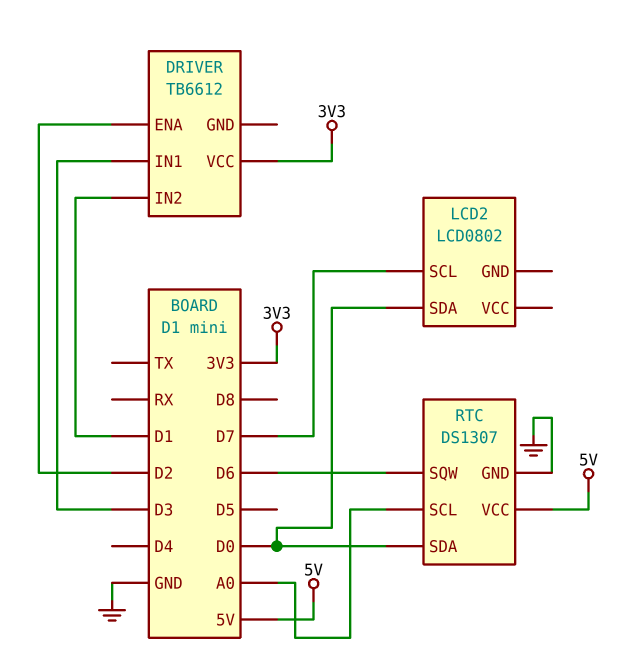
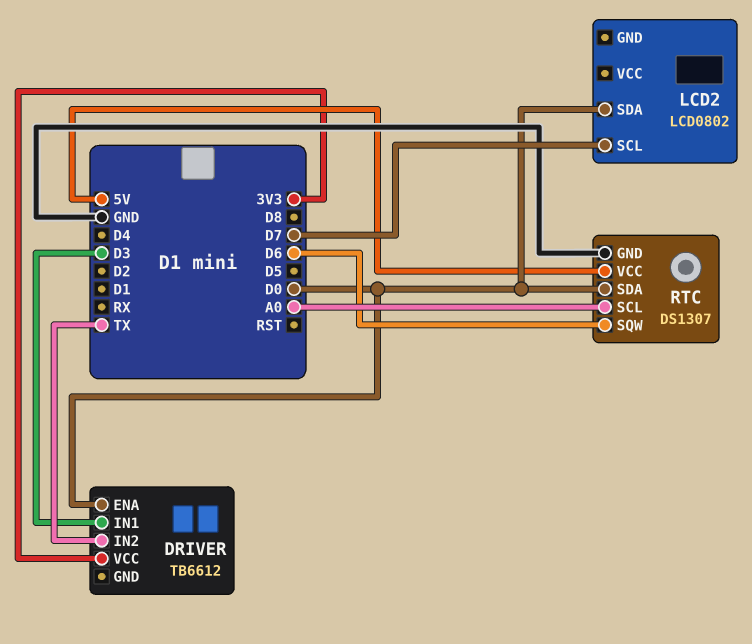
DRIVER pin ENA: D2 -> D0
DRIVER pin IN2: D1 -> TX

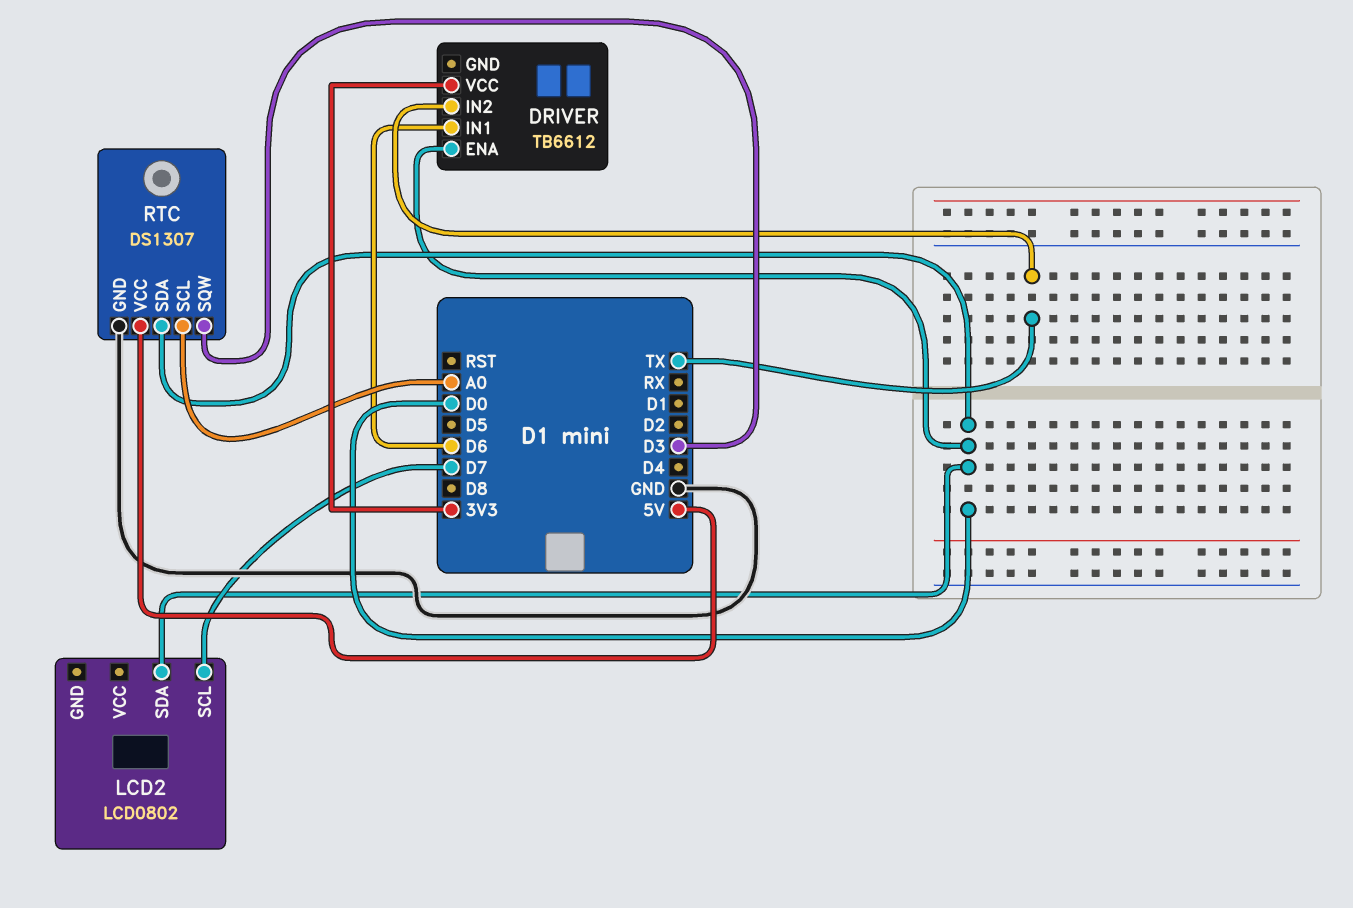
DRIVER pin IN1: D3 -> D6
RTC pin SQW: D6 -> D3

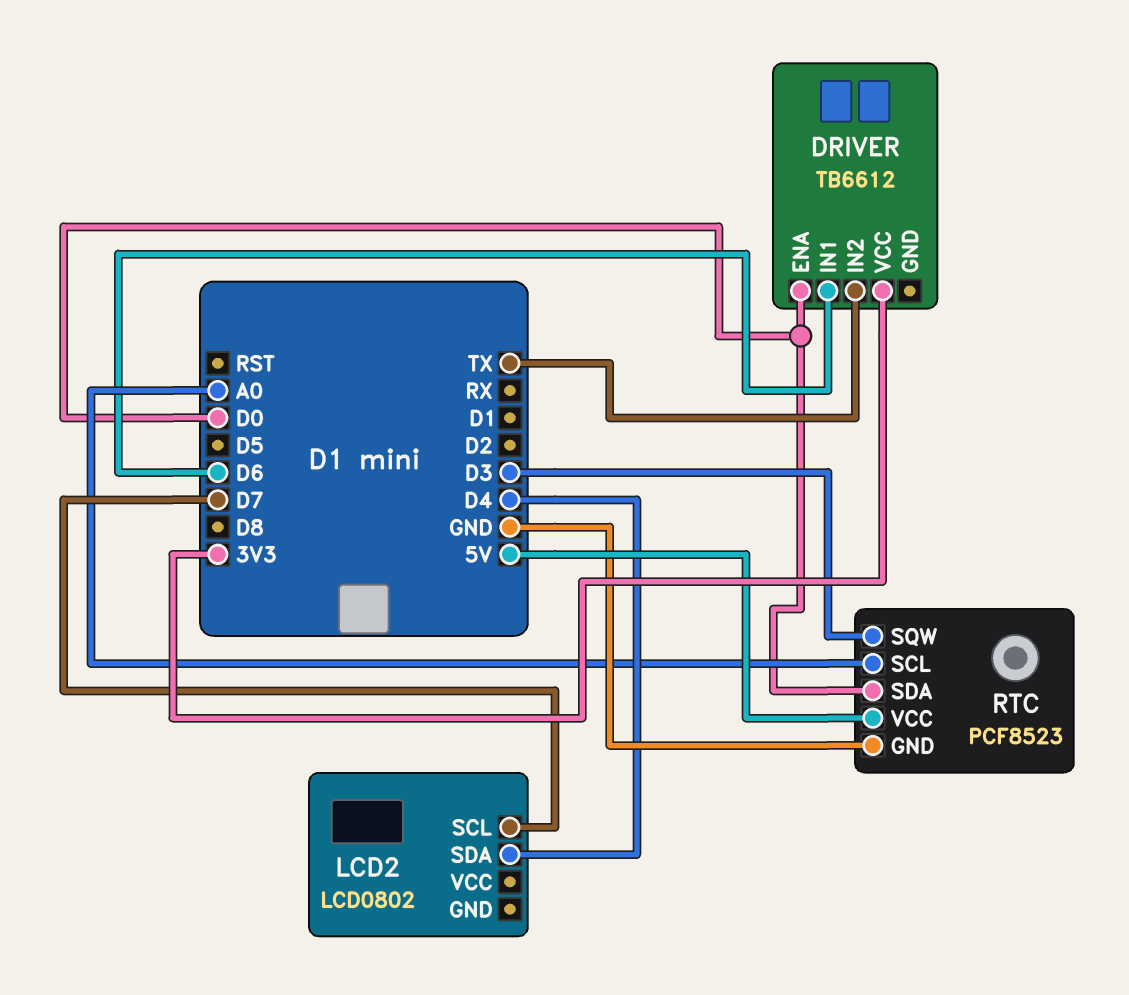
LCD2 pin SDA: D0 -> D4
RTC: DS1307 -> PCF8523

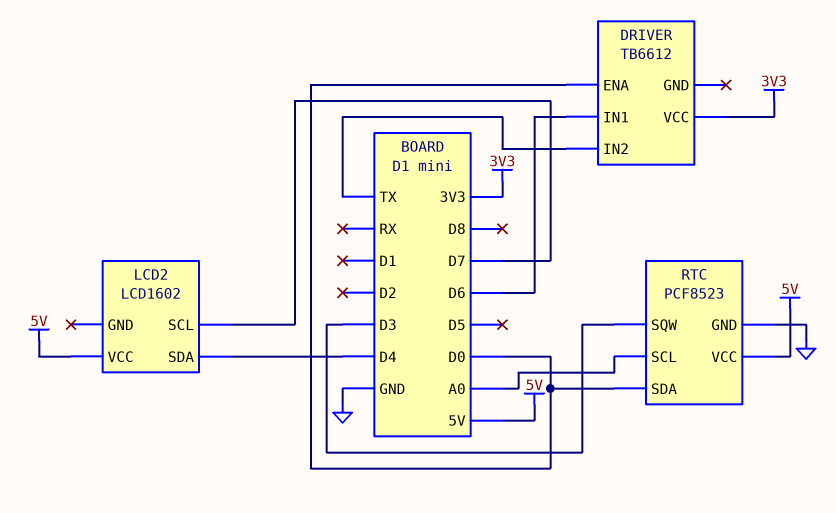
LCD2: LCD0802 -> LCD1602
LCD2 pin VCC: none -> 5V

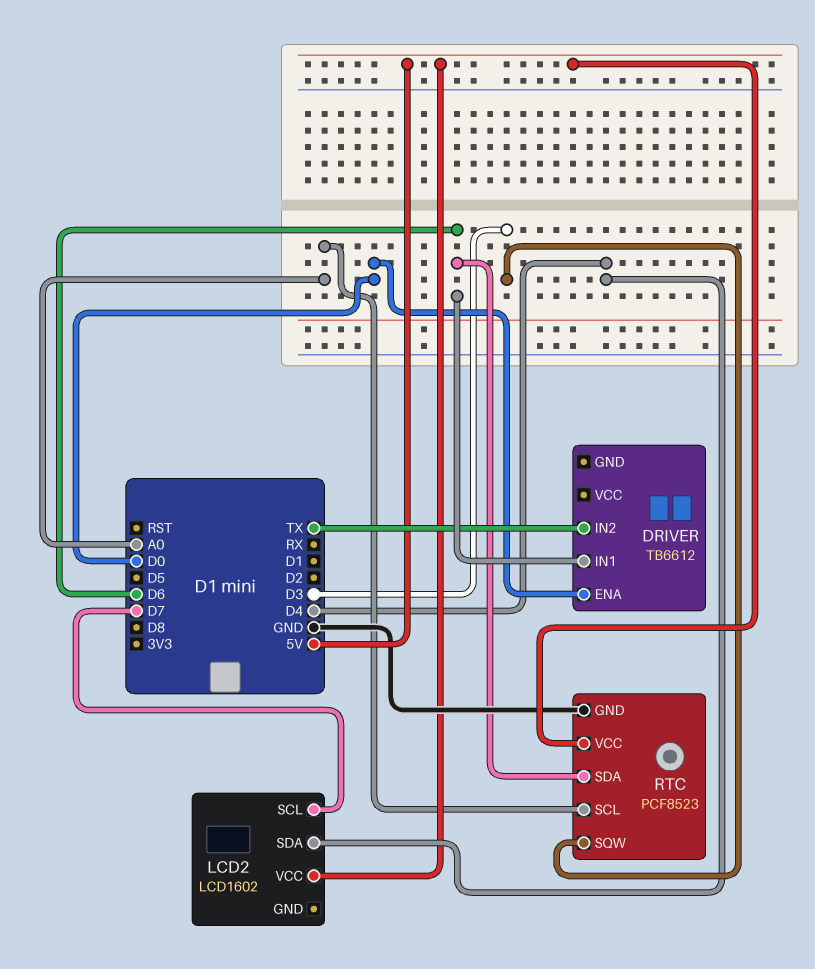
DRIVER pin VCC: 3V3 -> none
RTC pin SDA: D0 -> D6

